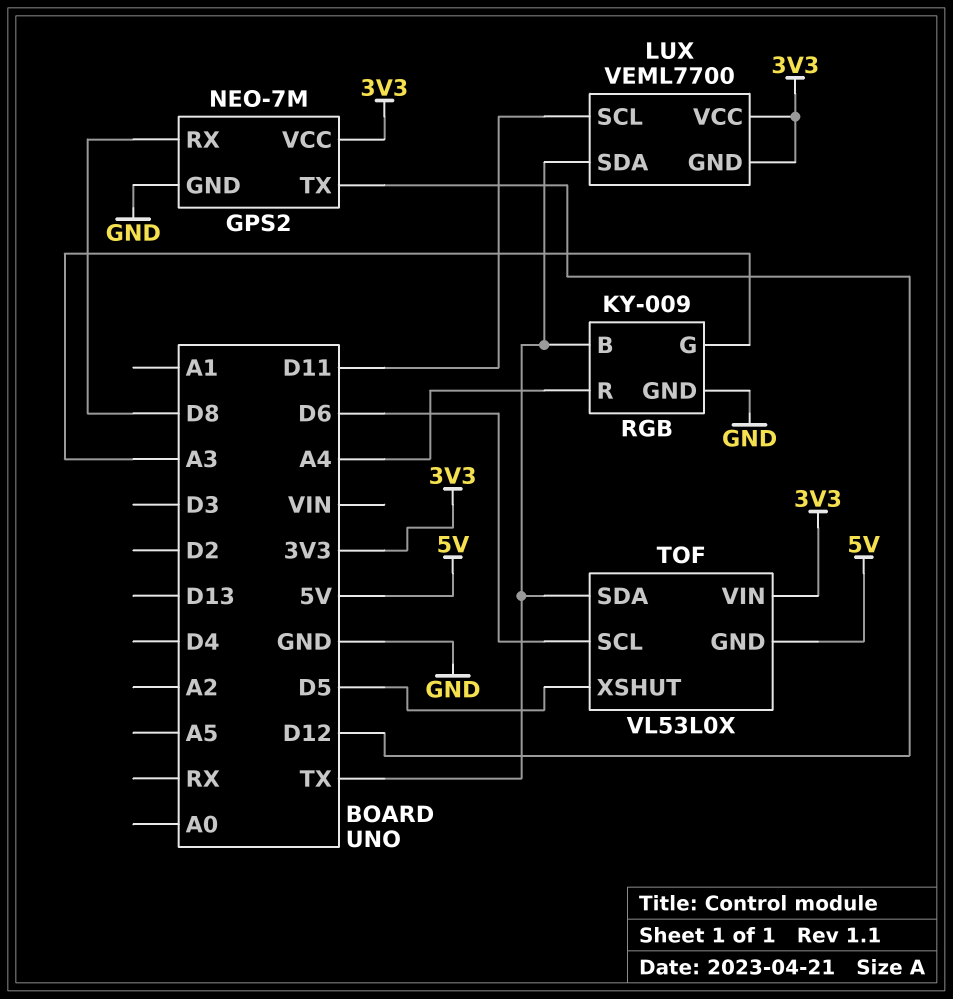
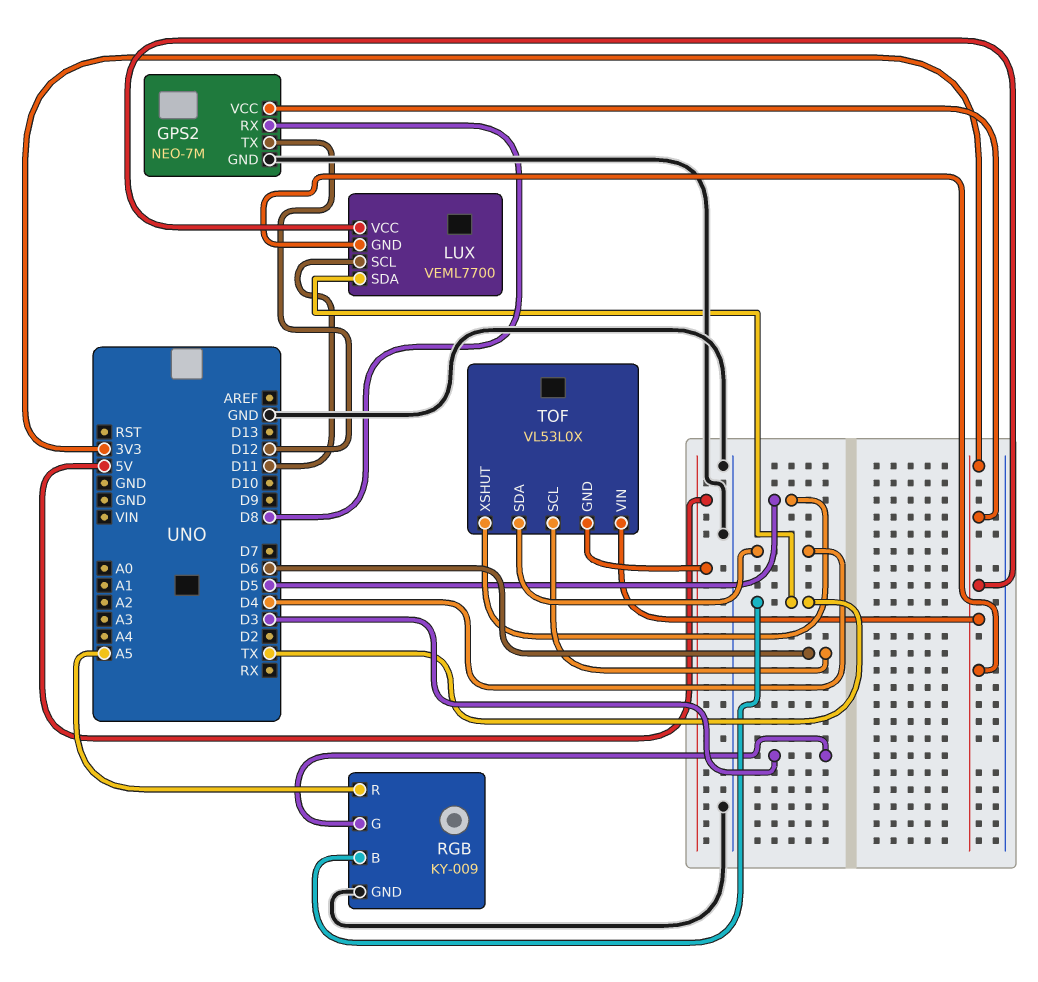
RGB pin G: A3 -> D3
RGB pin R: A4 -> A5
TOF pin SDA: TX -> D4

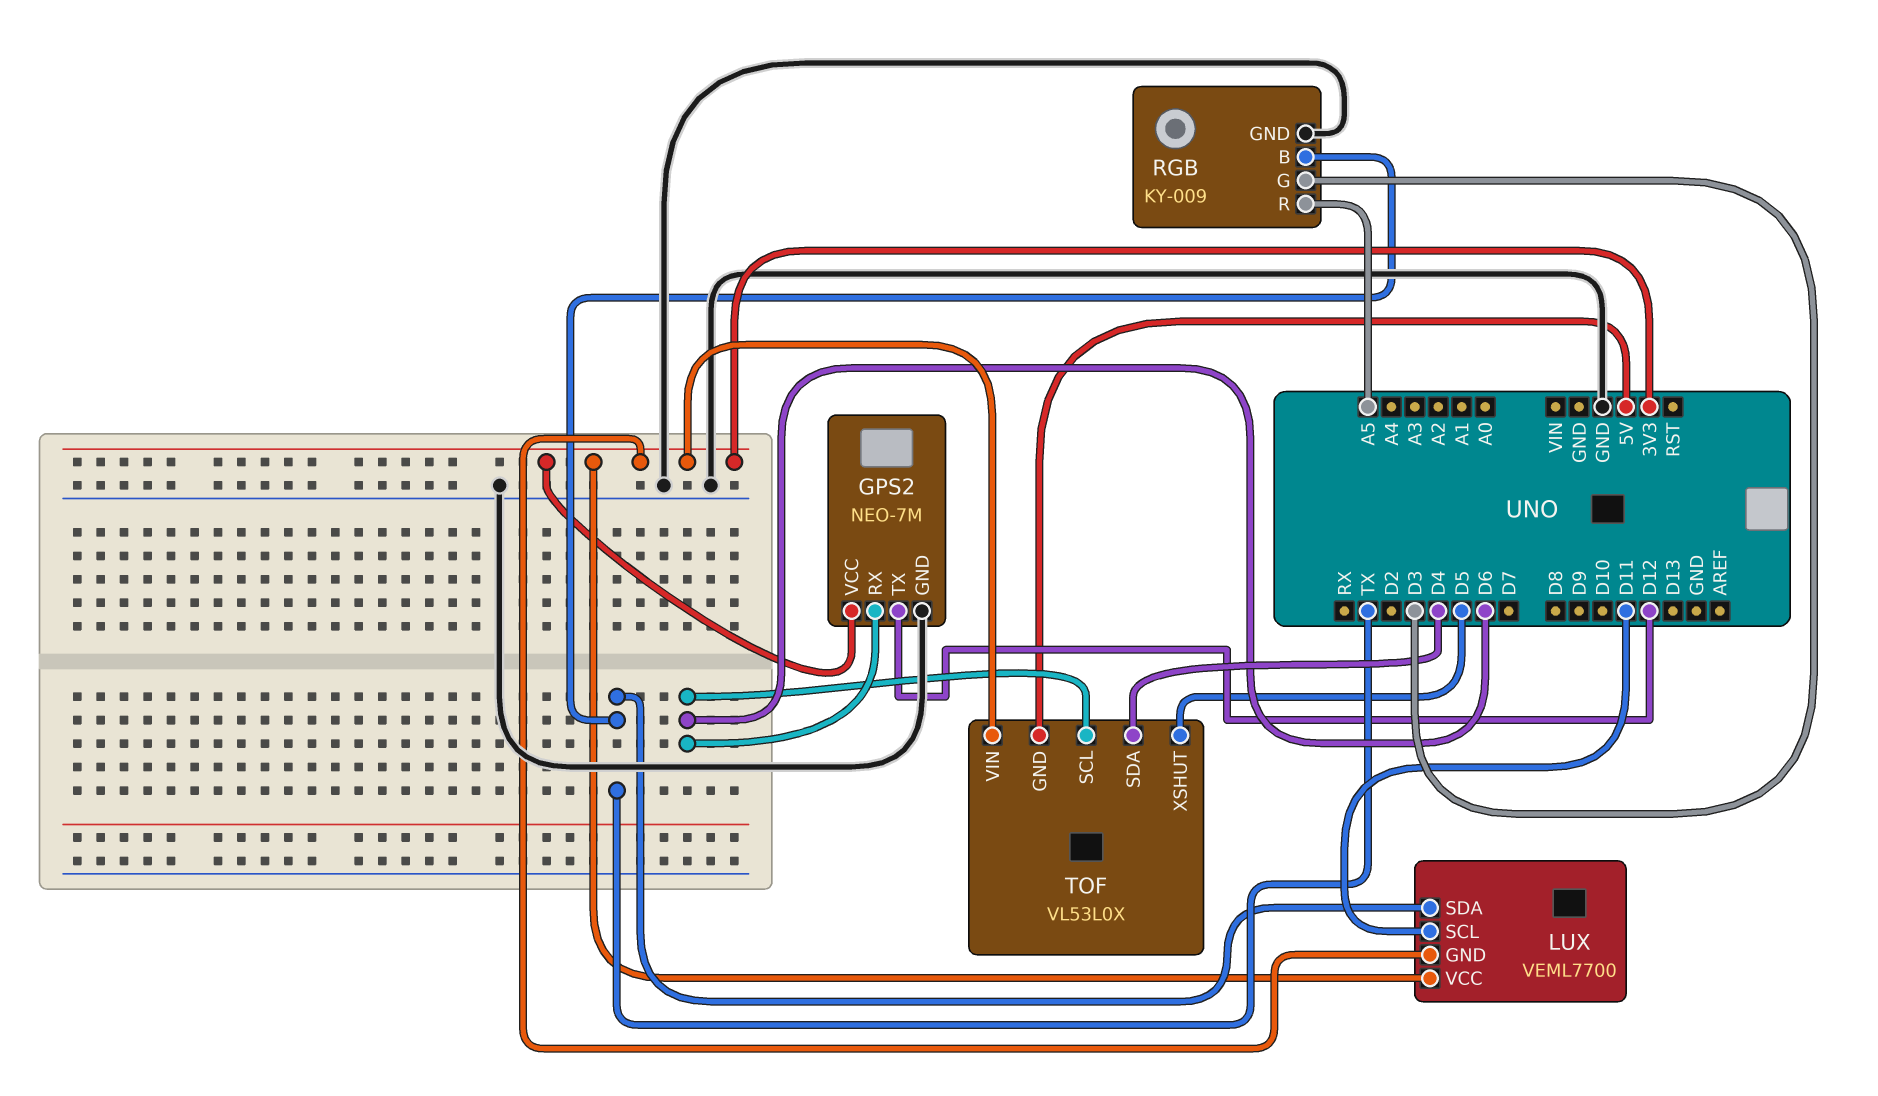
GPS2 pin RX: D8 -> D6

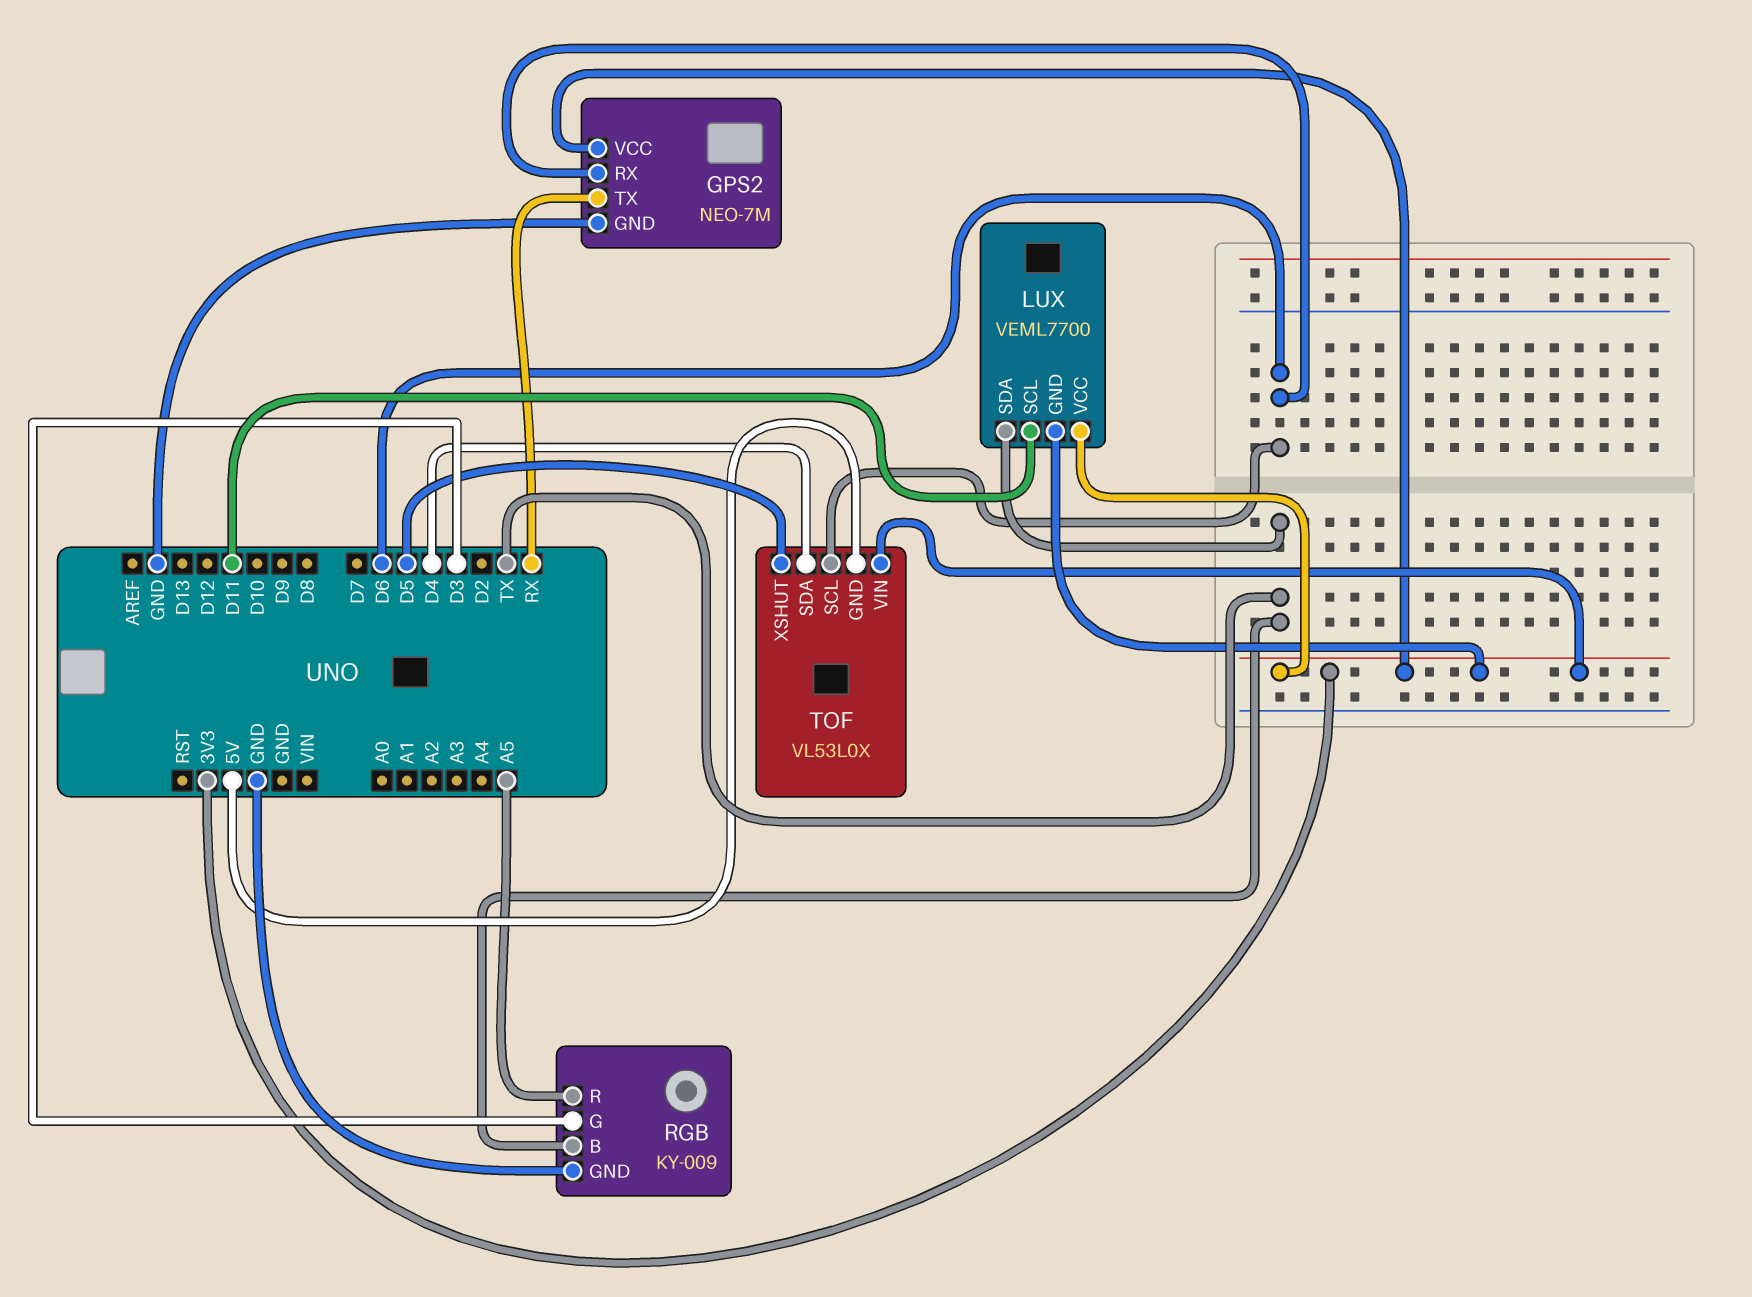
GPS2 pin TX: D12 -> RX

